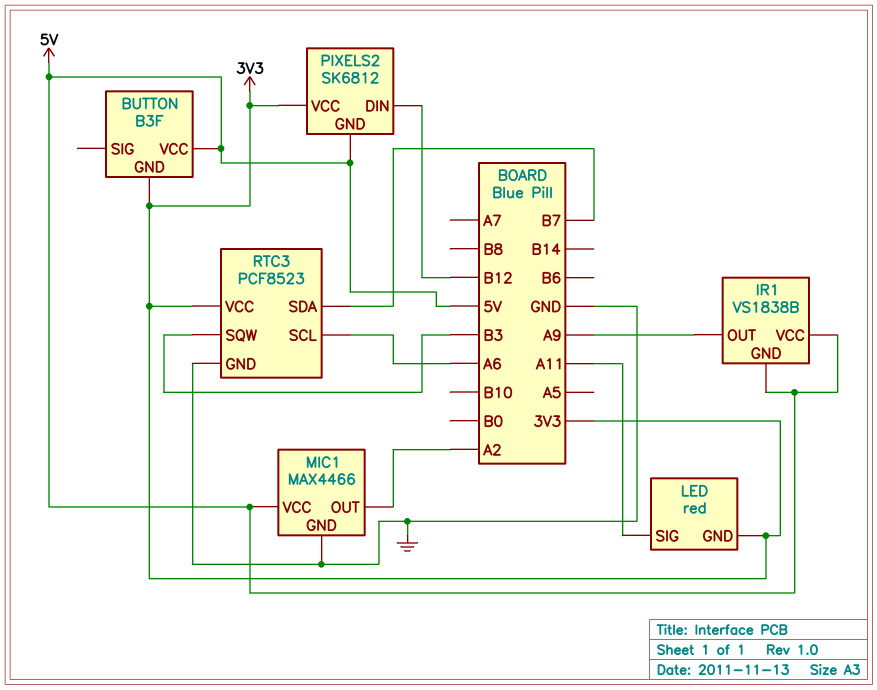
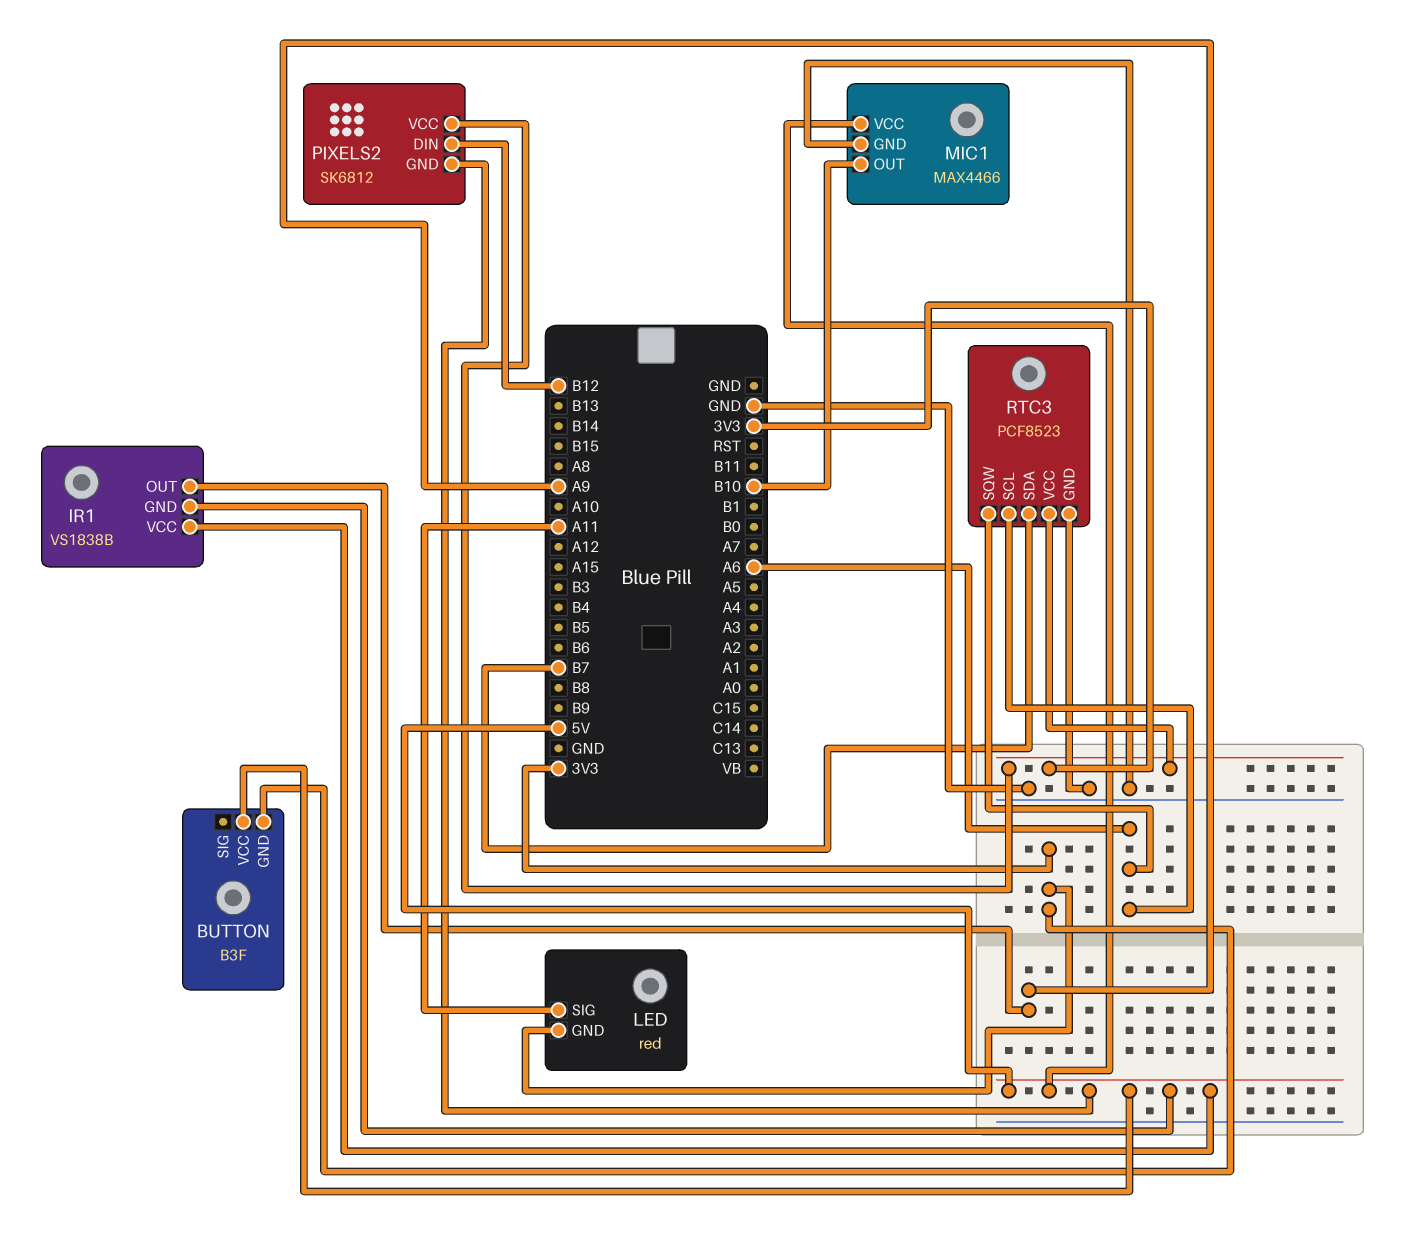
MIC1 pin OUT: A2 -> B10
RTC3 pin SQW: B3 -> A6

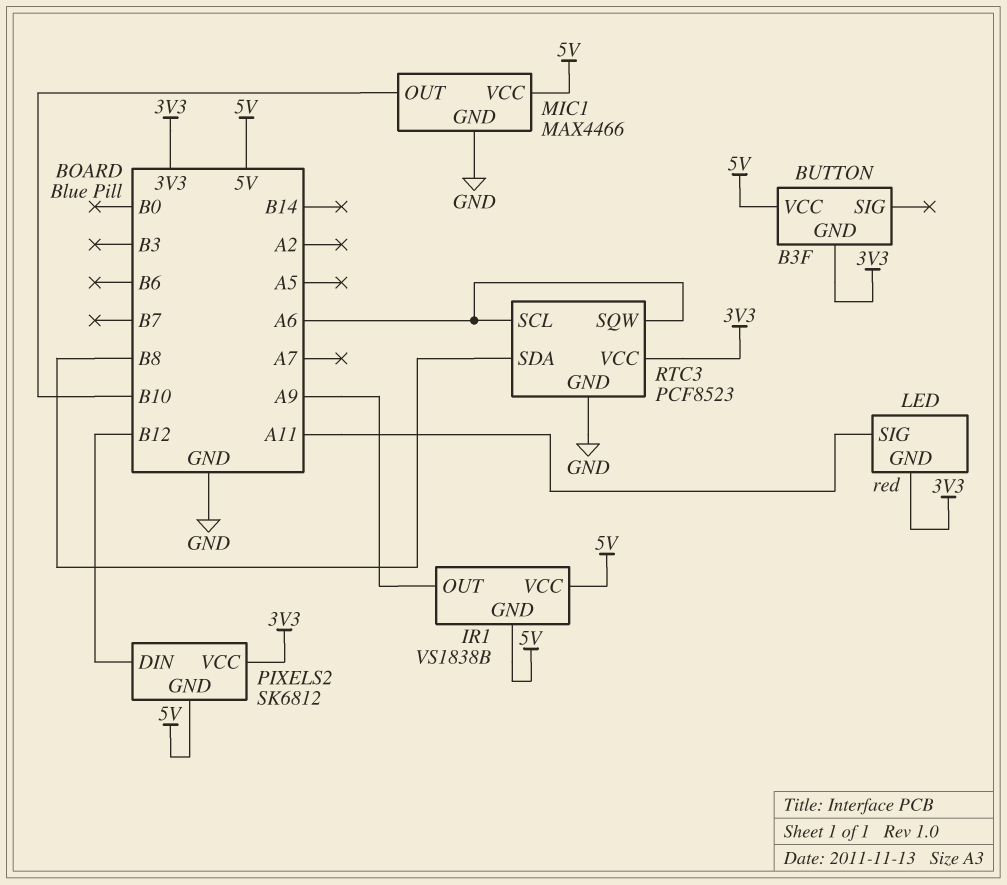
RTC3 pin SDA: B7 -> B8

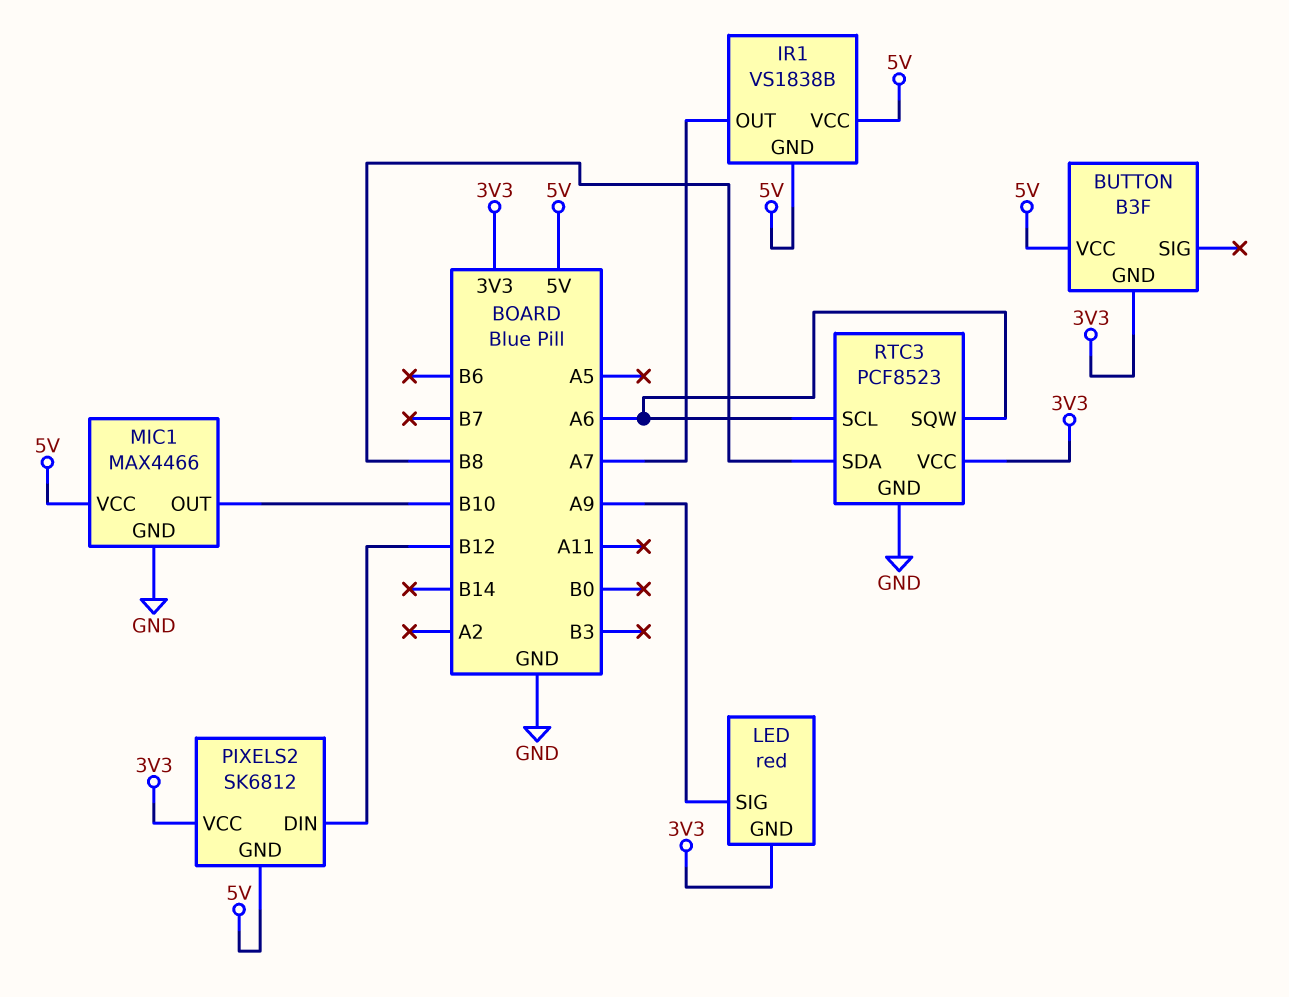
IR1 pin OUT: A9 -> A7
LED pin SIG: A11 -> A9

